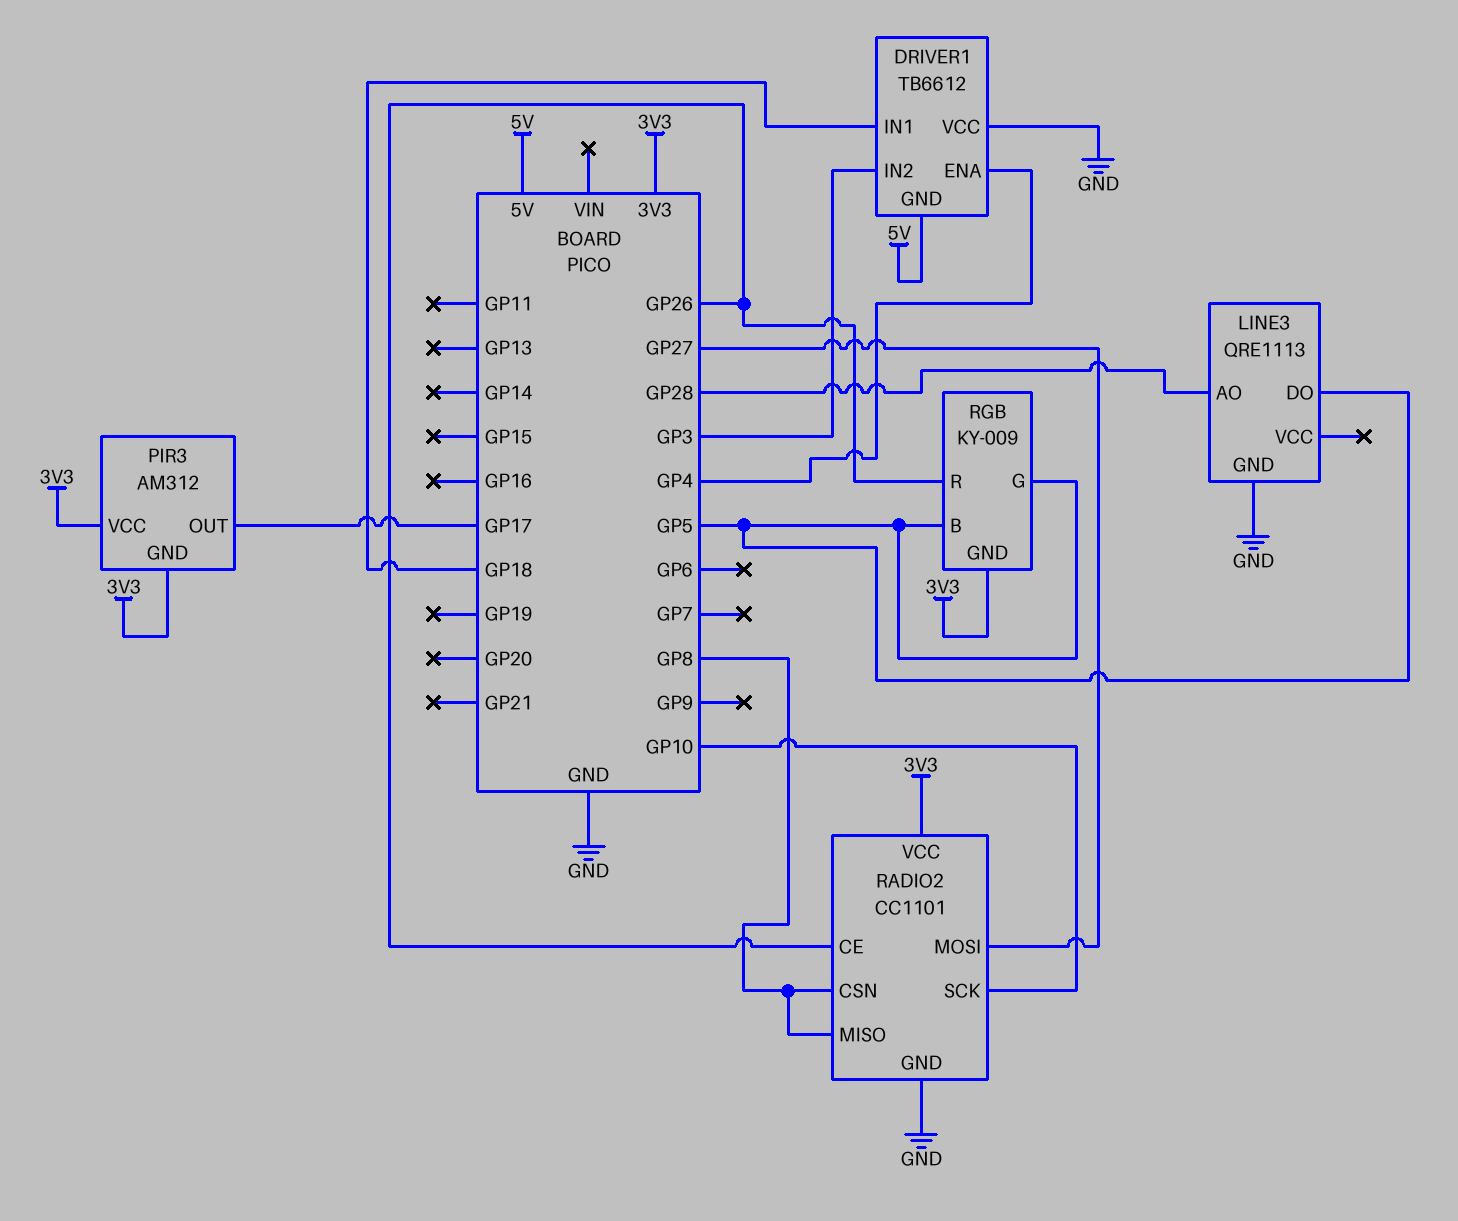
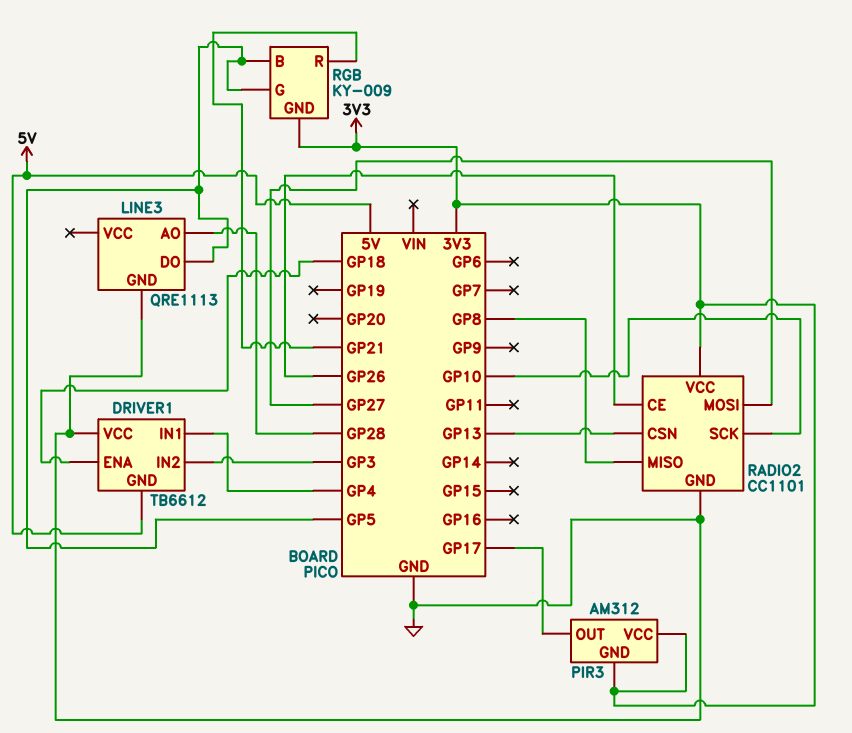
DRIVER1 pin ENA: GP4 -> GP18
DRIVER1 pin IN1: GP18 -> GP4
RADIO2 pin CSN: GP8 -> GP13
RGB pin R: GP26 -> GP21

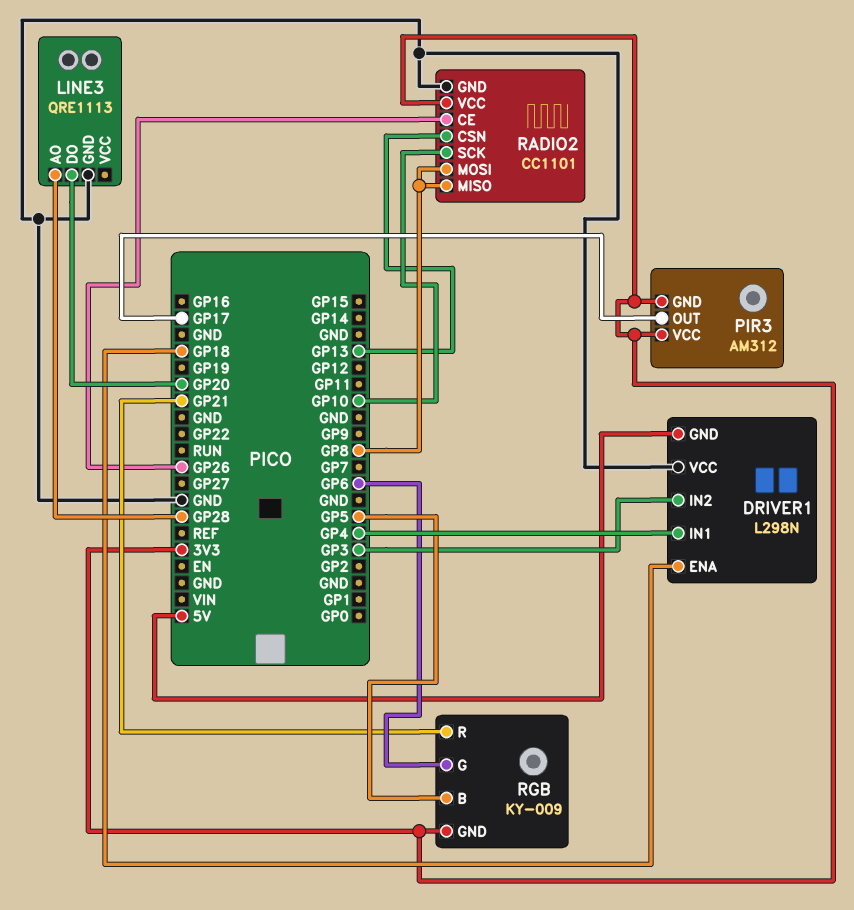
DRIVER1: TB6612 -> L298N
LINE3 pin DO: GP5 -> GP20
RADIO2 pin MOSI: GP27 -> GP8
RGB pin G: GP5 -> GP6

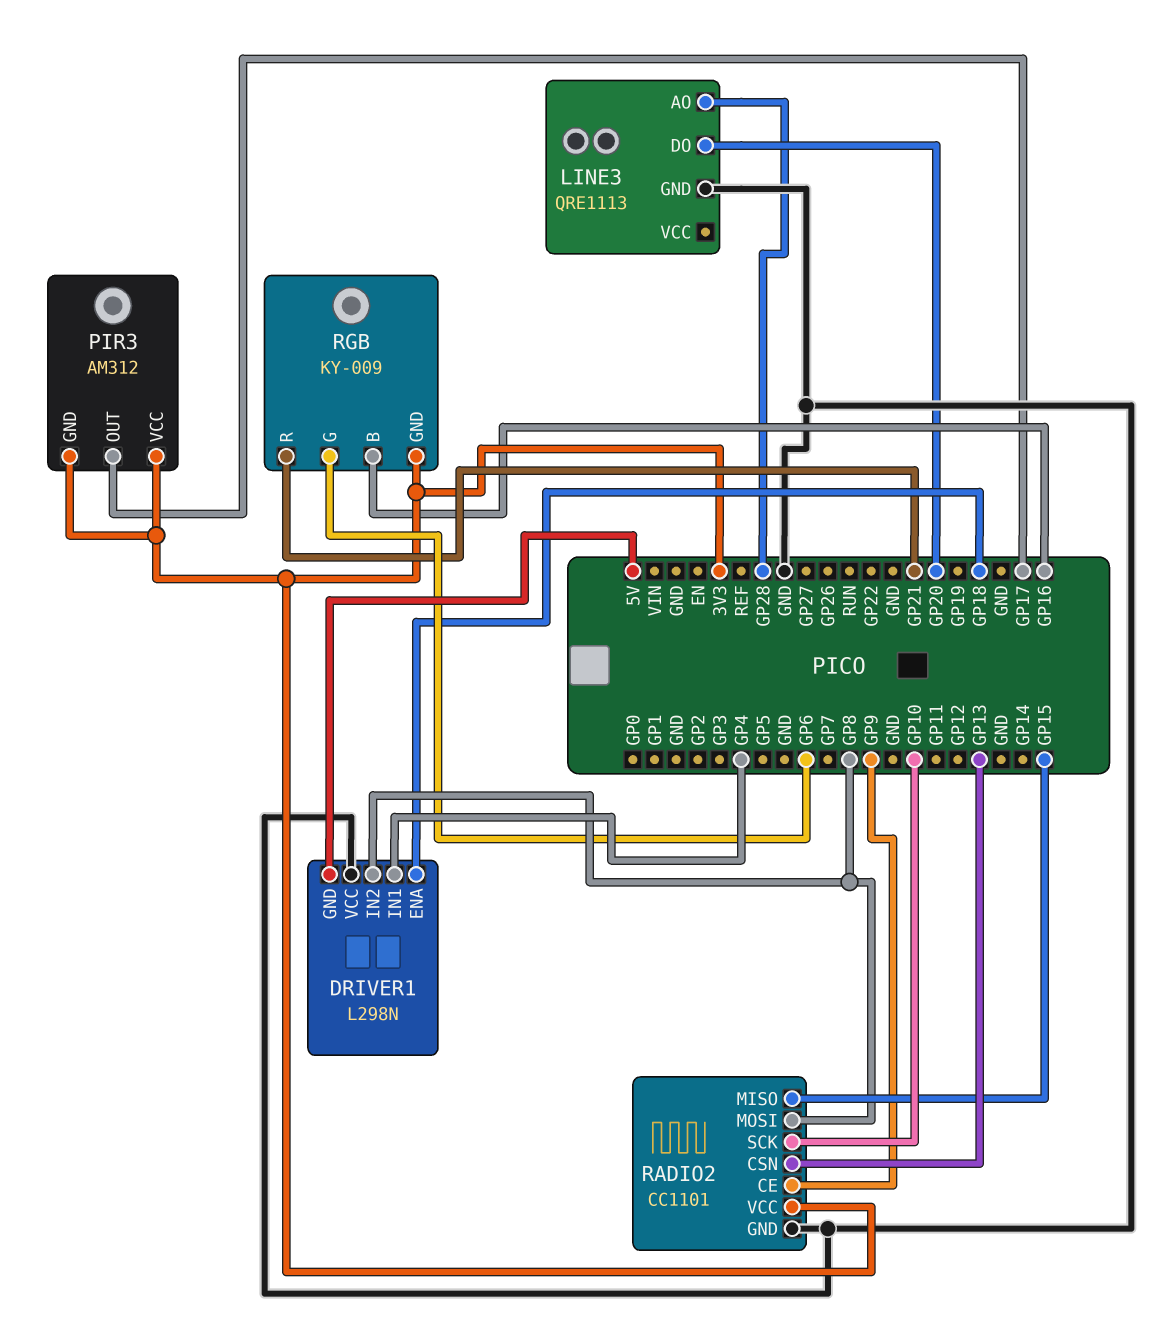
DRIVER1 pin IN2: GP3 -> GP8
RADIO2 pin CE: GP26 -> GP9
RADIO2 pin MISO: GP8 -> GP15
RGB pin B: GP5 -> GP16

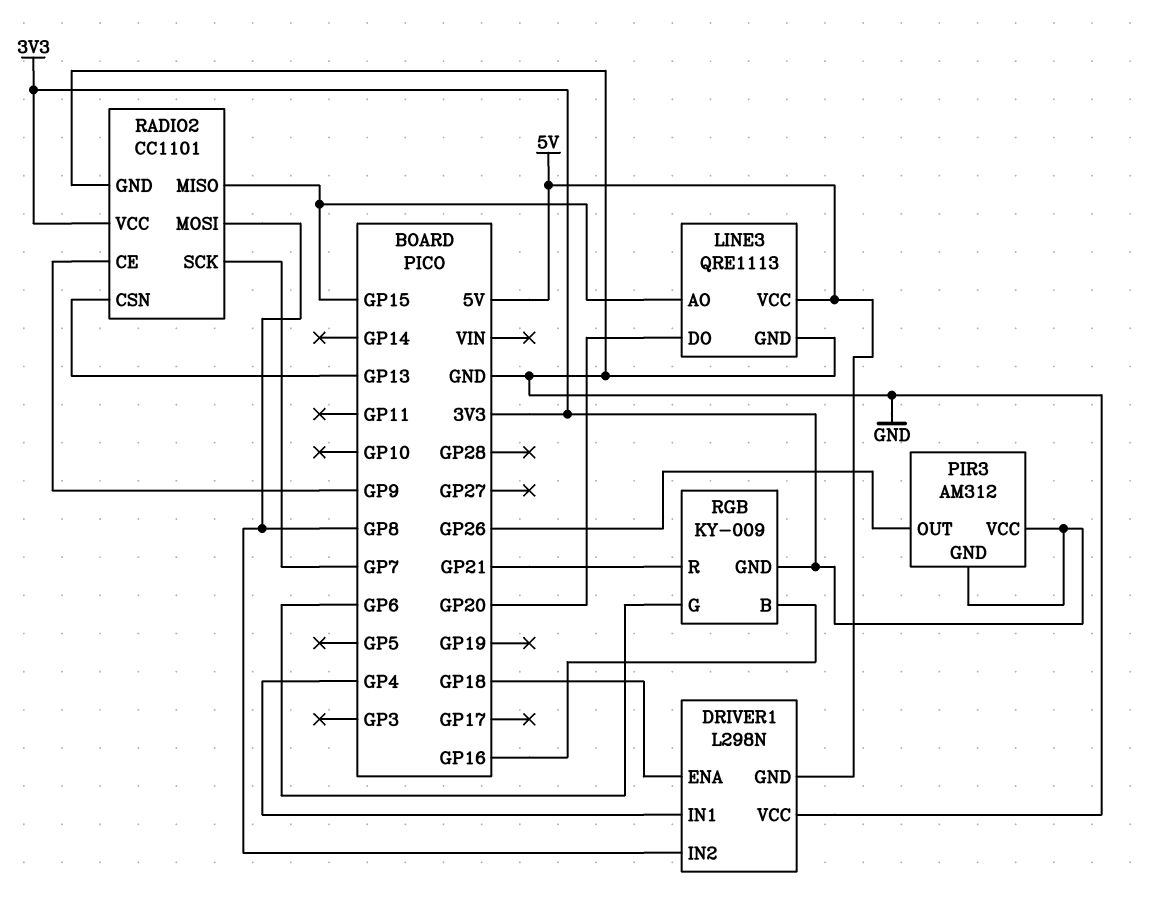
LINE3 pin AO: GP28 -> GP15
LINE3 pin VCC: none -> 5V
PIR3 pin OUT: GP17 -> GP26
RADIO2 pin SCK: GP10 -> GP7

